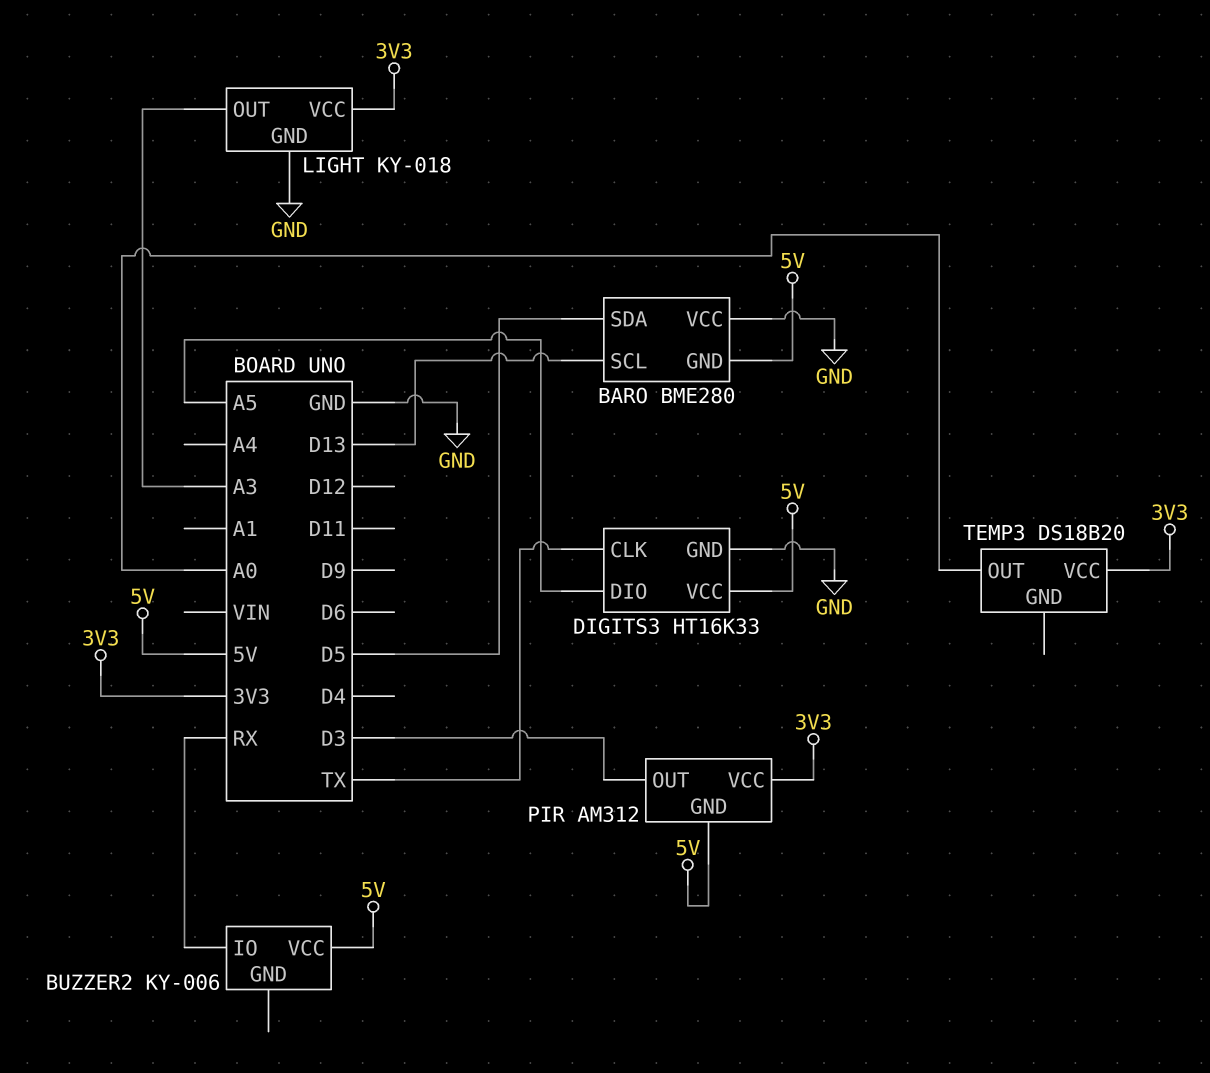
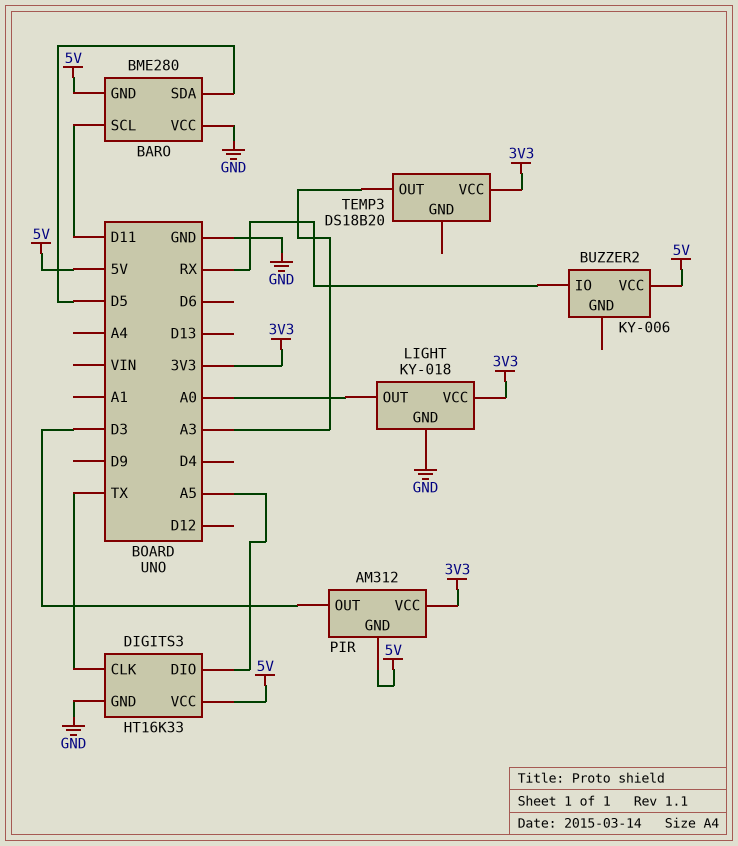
BARO pin SCL: D13 -> D11
LIGHT pin OUT: A3 -> A0
TEMP3 pin OUT: A0 -> A3

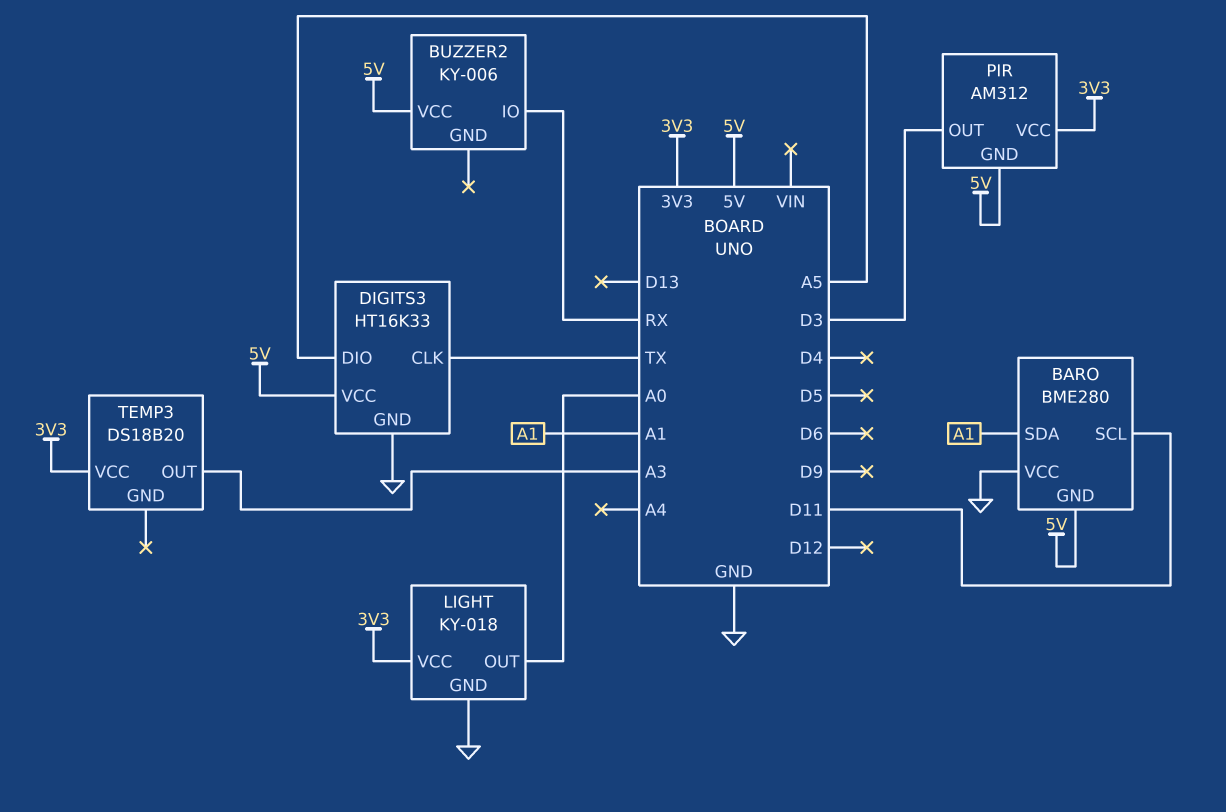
BARO pin SDA: D5 -> A1

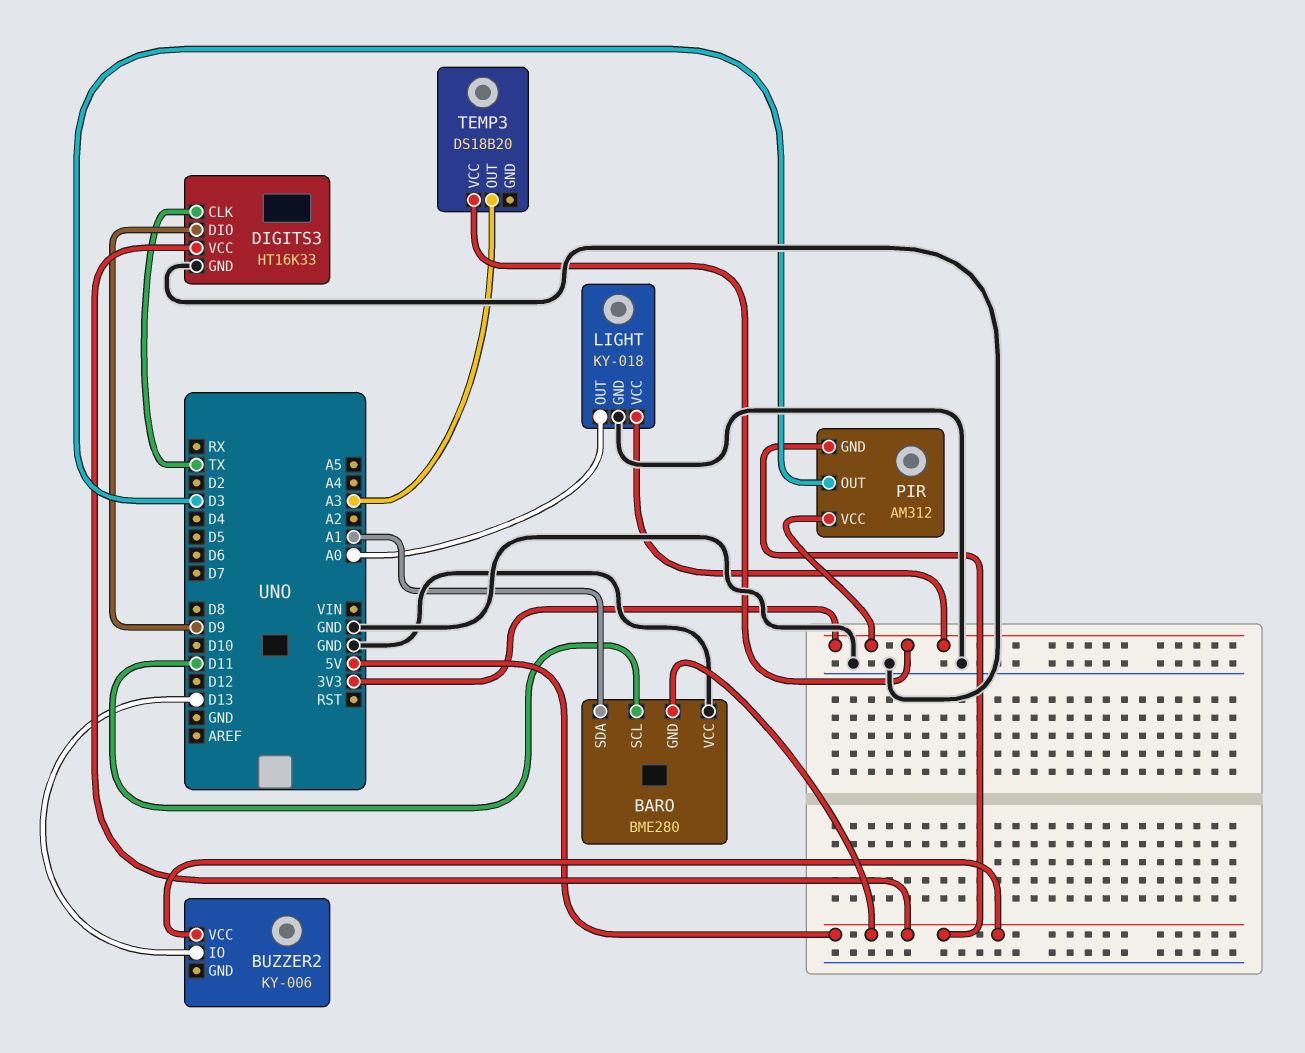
BUZZER2 pin IO: RX -> D13
DIGITS3 pin DIO: A5 -> D9

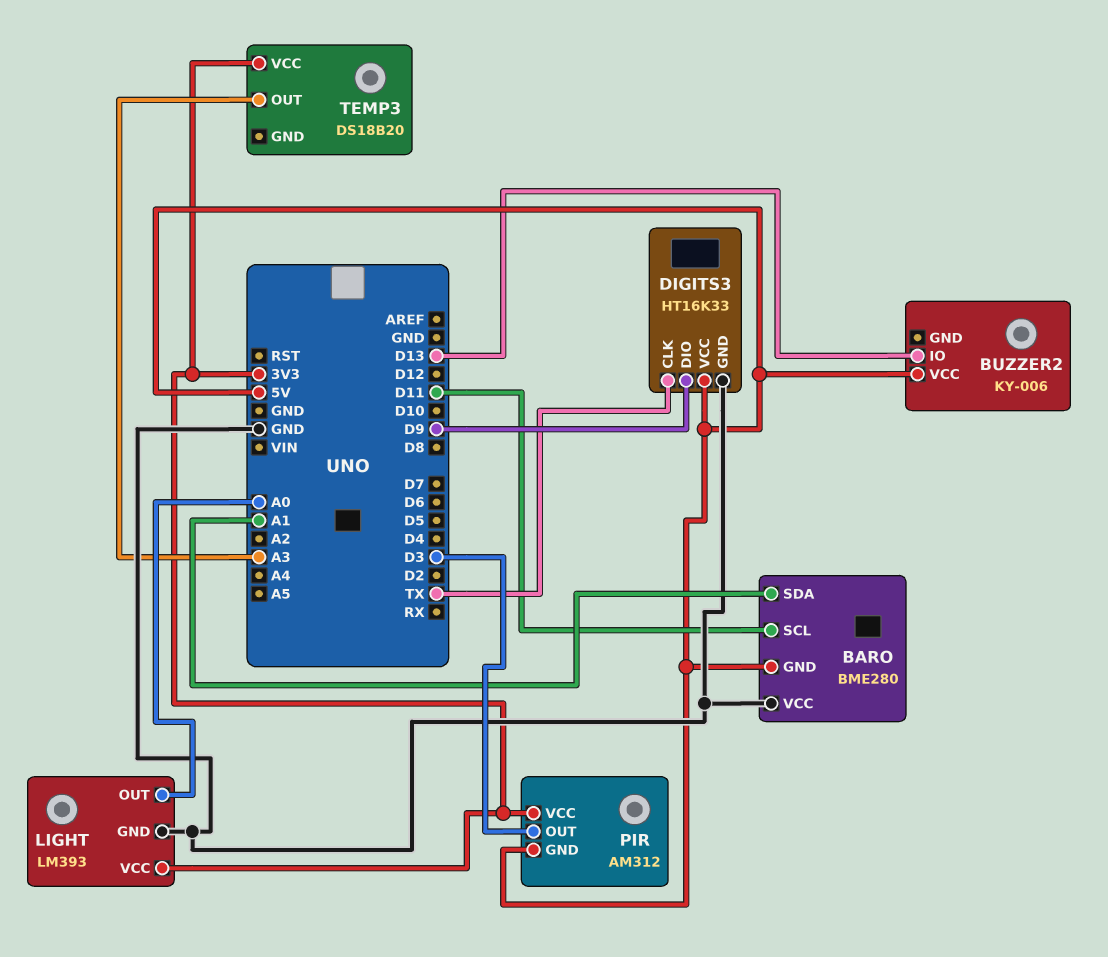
LIGHT: KY-018 -> LM393

